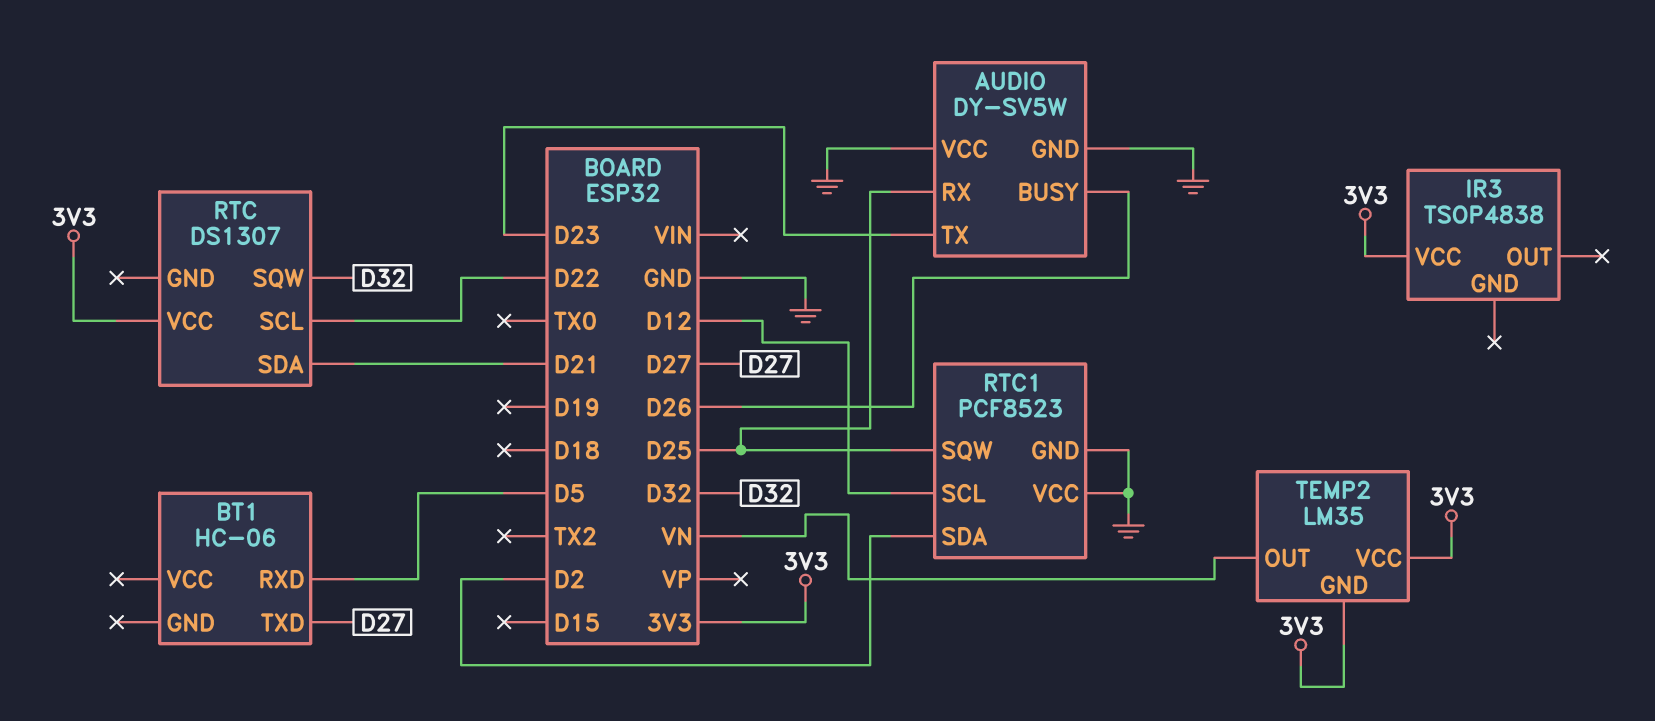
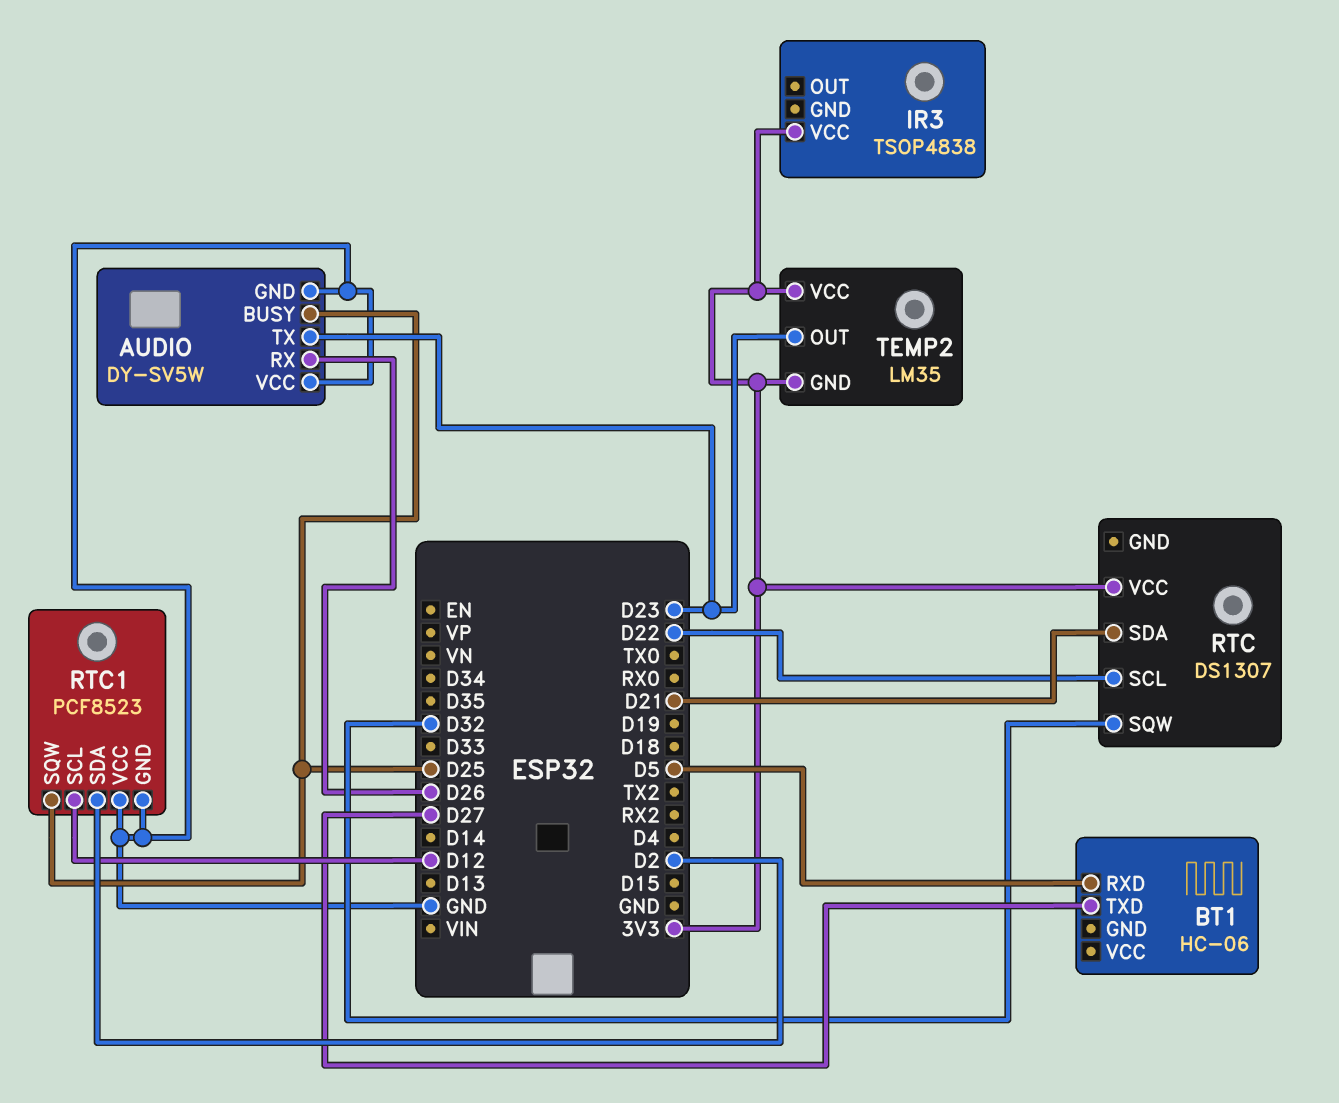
AUDIO pin BUSY: D26 -> D25
AUDIO pin RX: D25 -> D26
TEMP2 pin OUT: VN -> D23

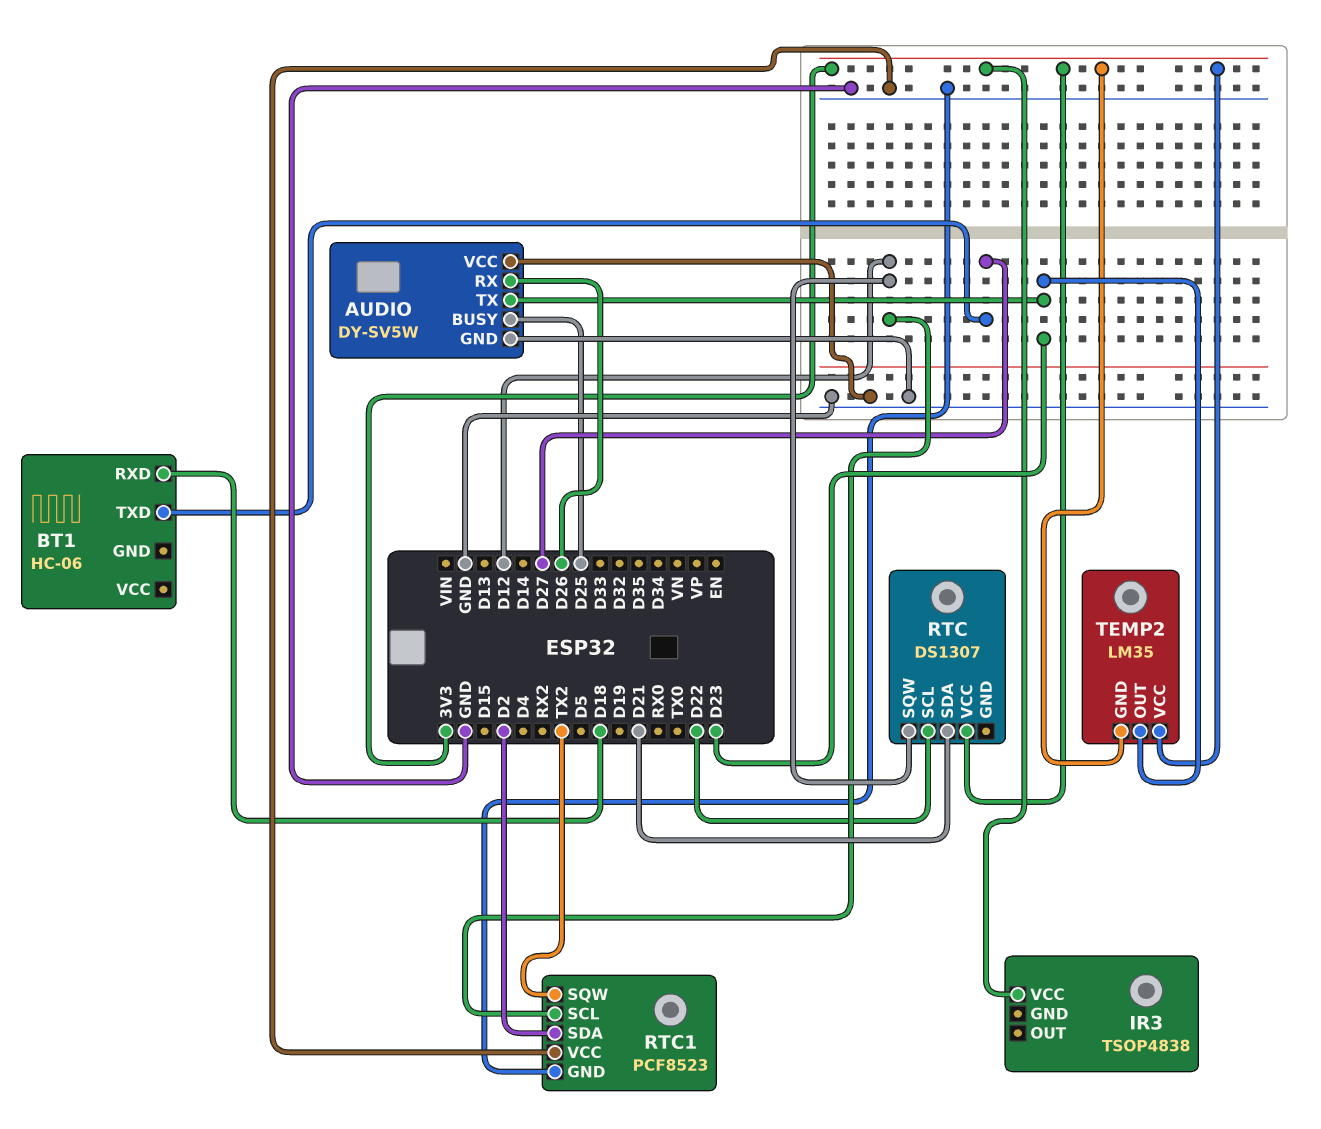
BT1 pin RXD: D5 -> D18
RTC pin SQW: D32 -> D12
RTC1 pin SQW: D25 -> TX2

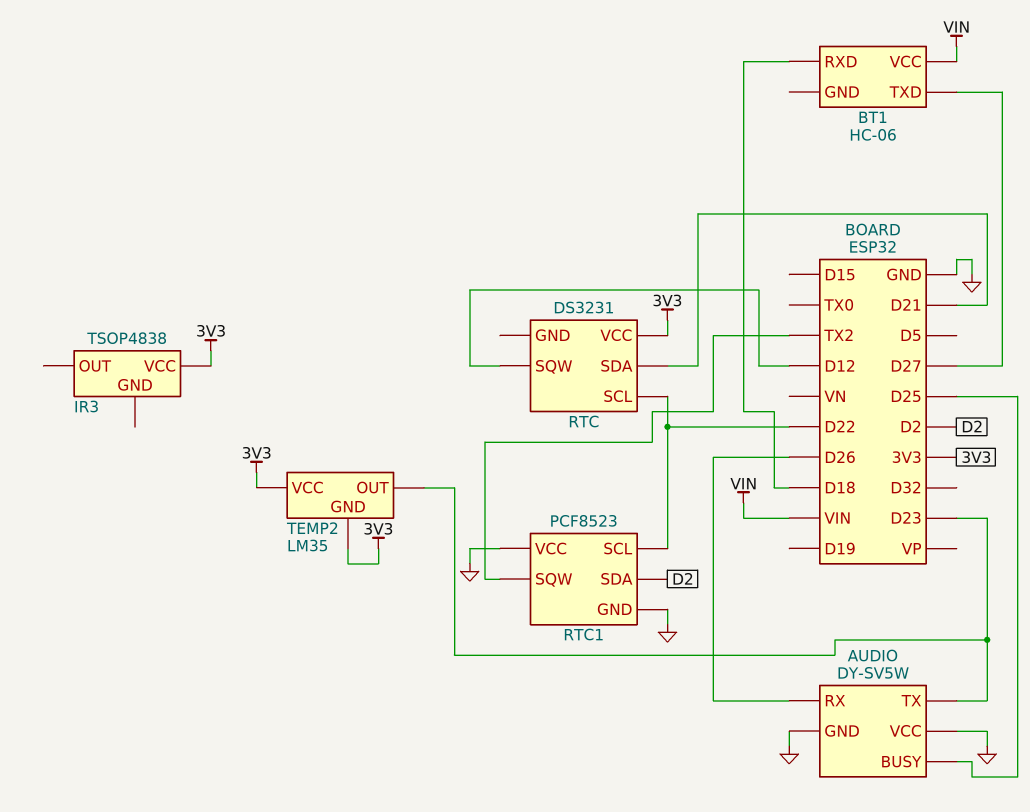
BT1 pin VCC: none -> VIN
RTC: DS1307 -> DS3231
RTC1 pin SCL: D12 -> D22

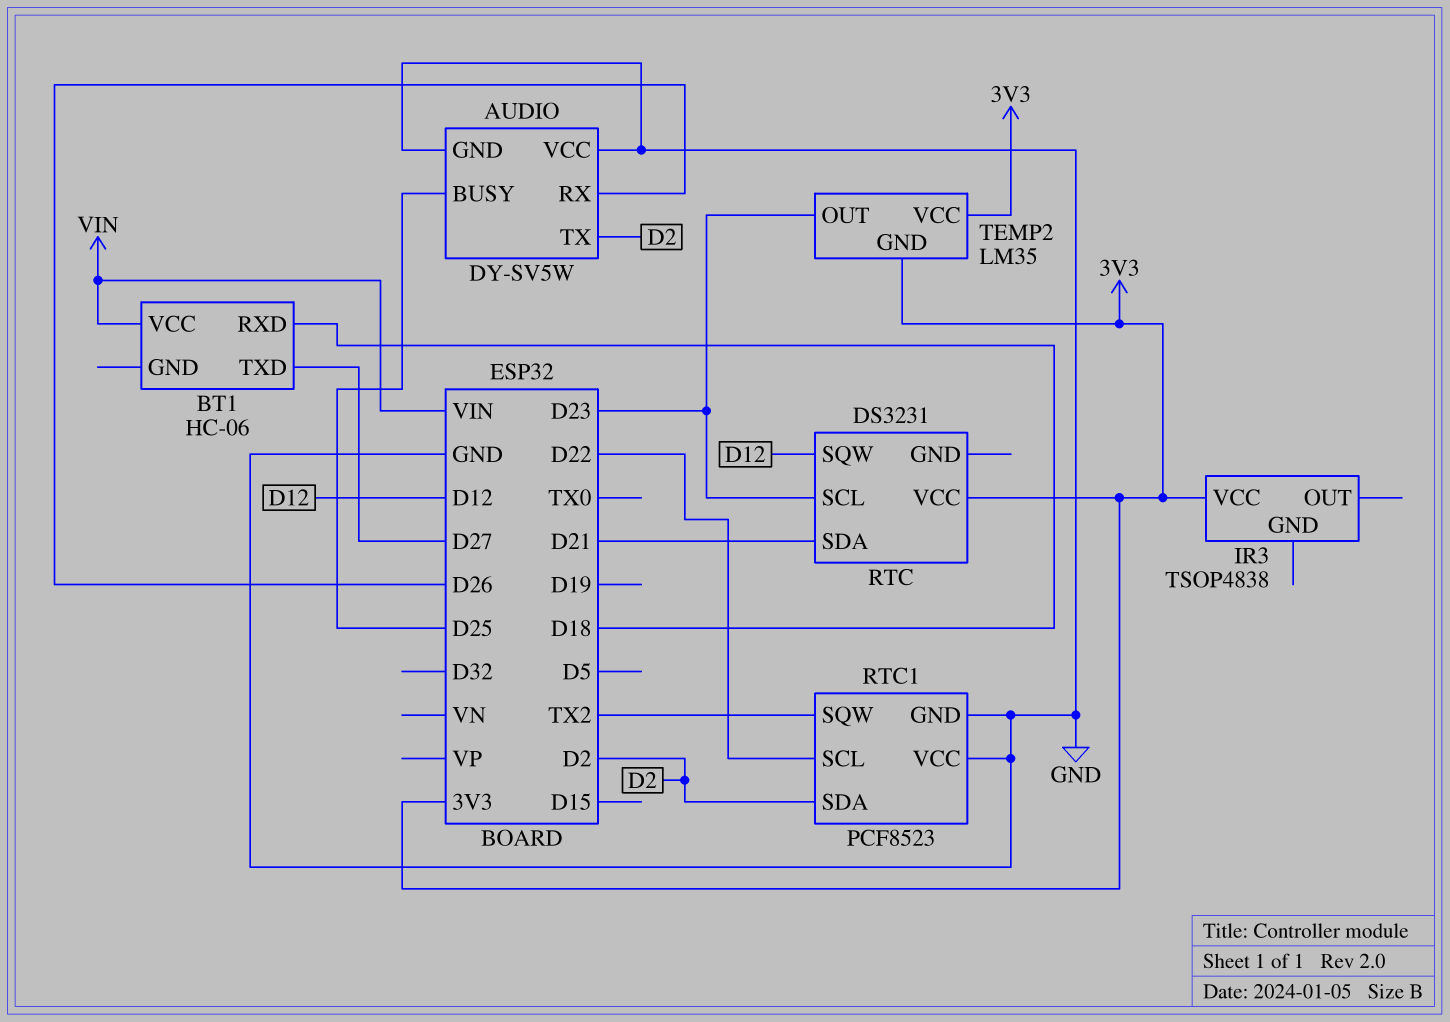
AUDIO pin TX: D23 -> D2
RTC pin SCL: D22 -> D23

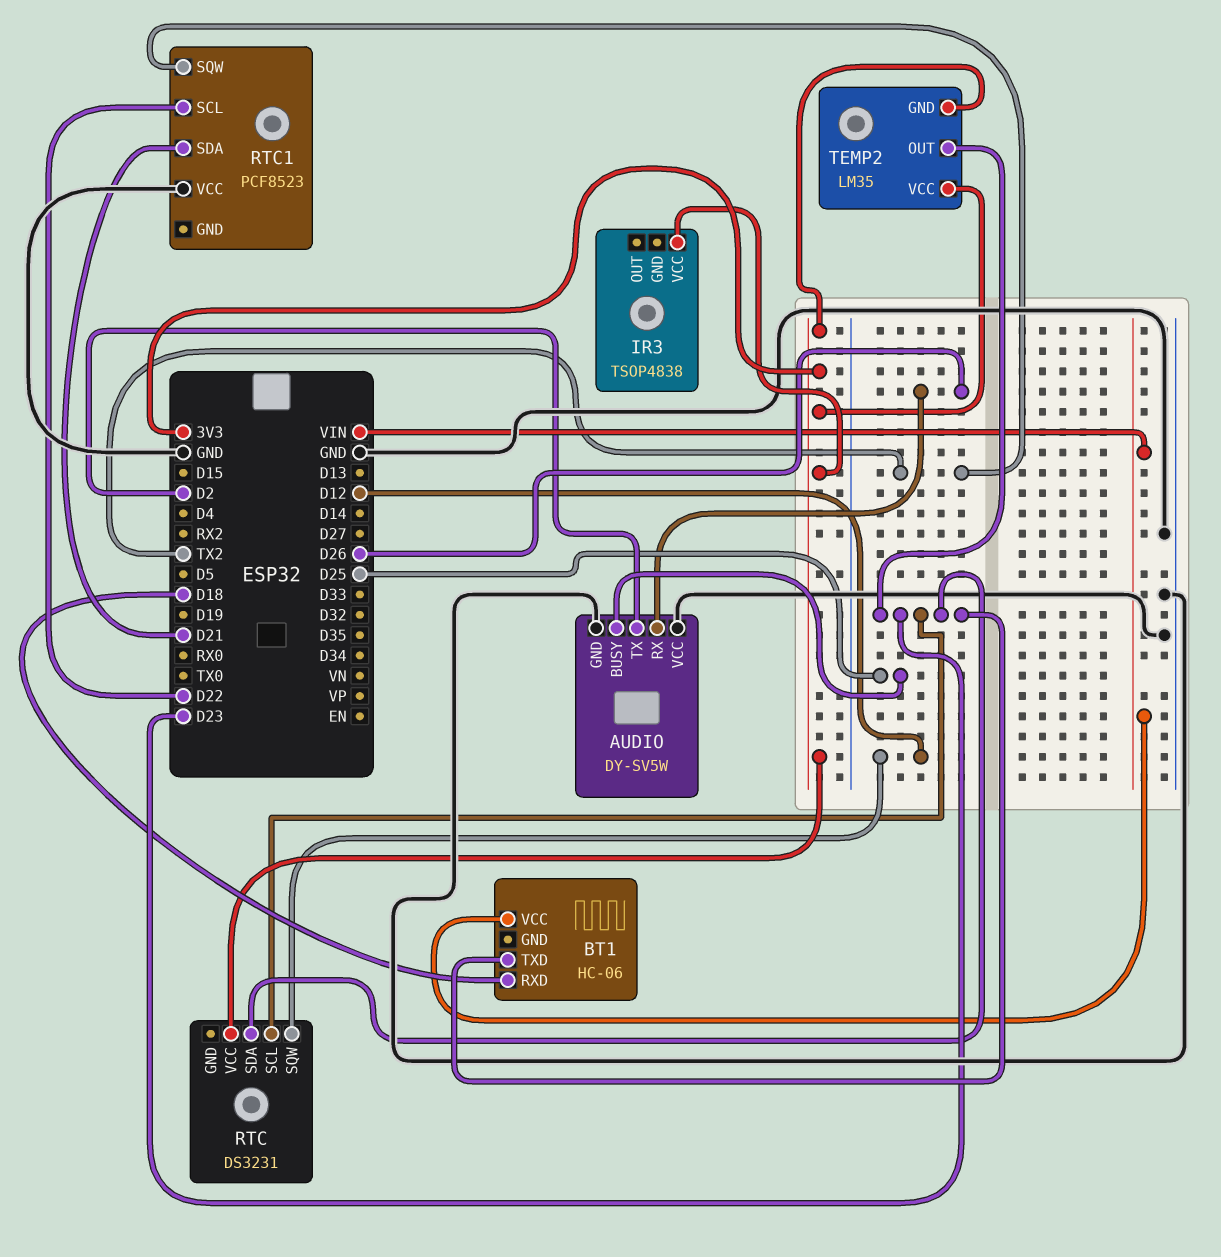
BT1 pin TXD: D27 -> D23
RTC pin SDA: D21 -> D23
RTC1 pin GND: GND -> none
RTC1 pin SDA: D2 -> D21

